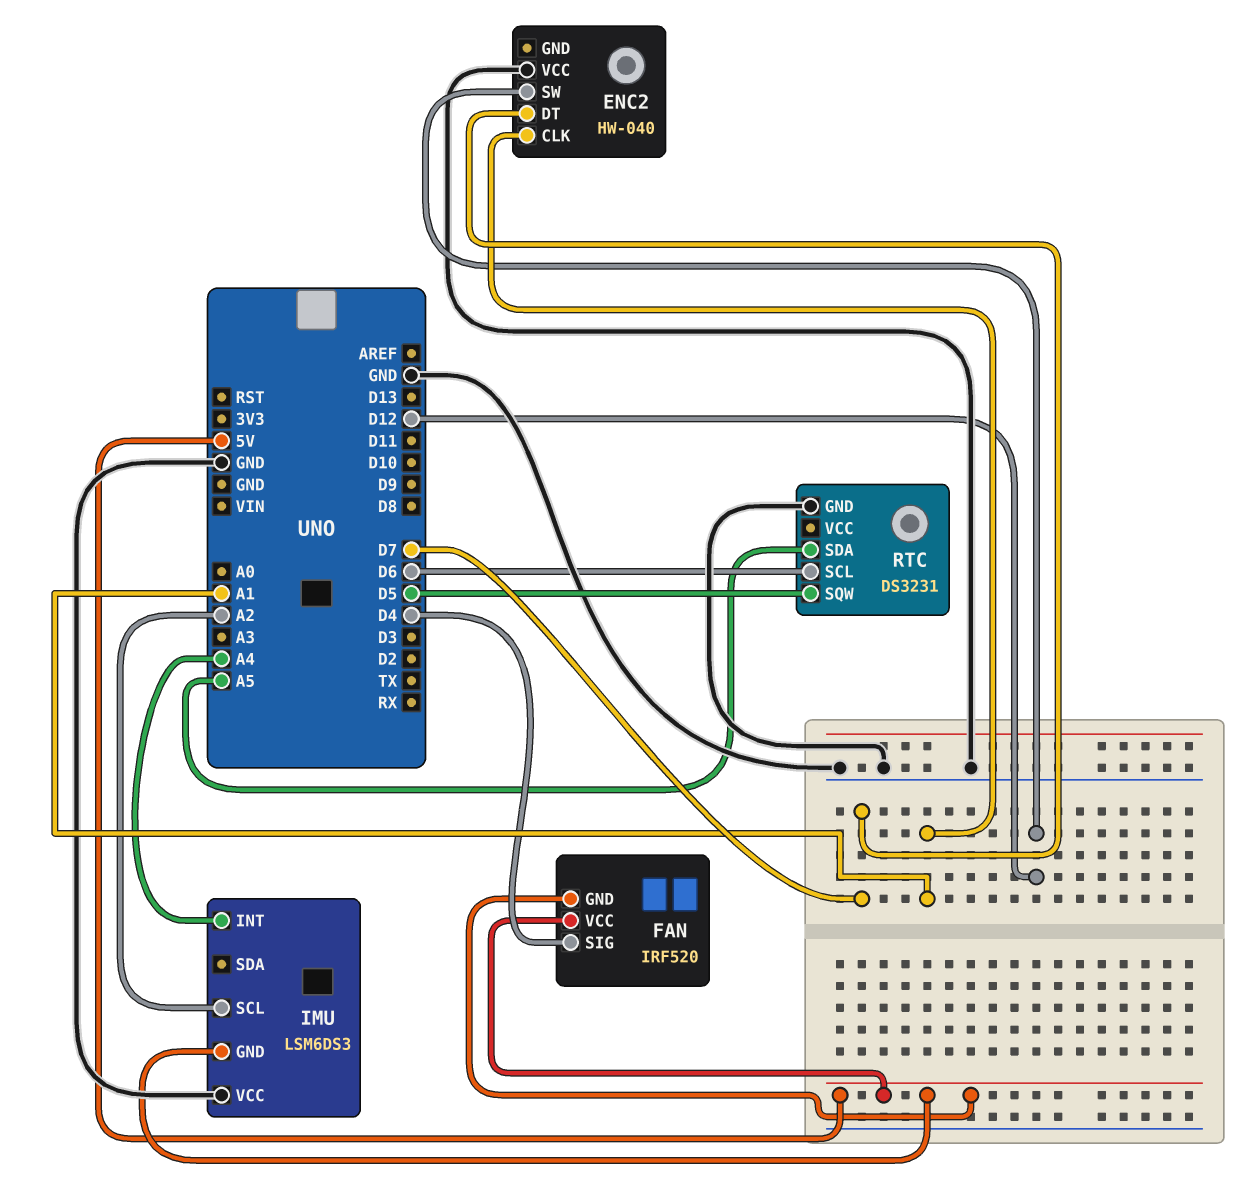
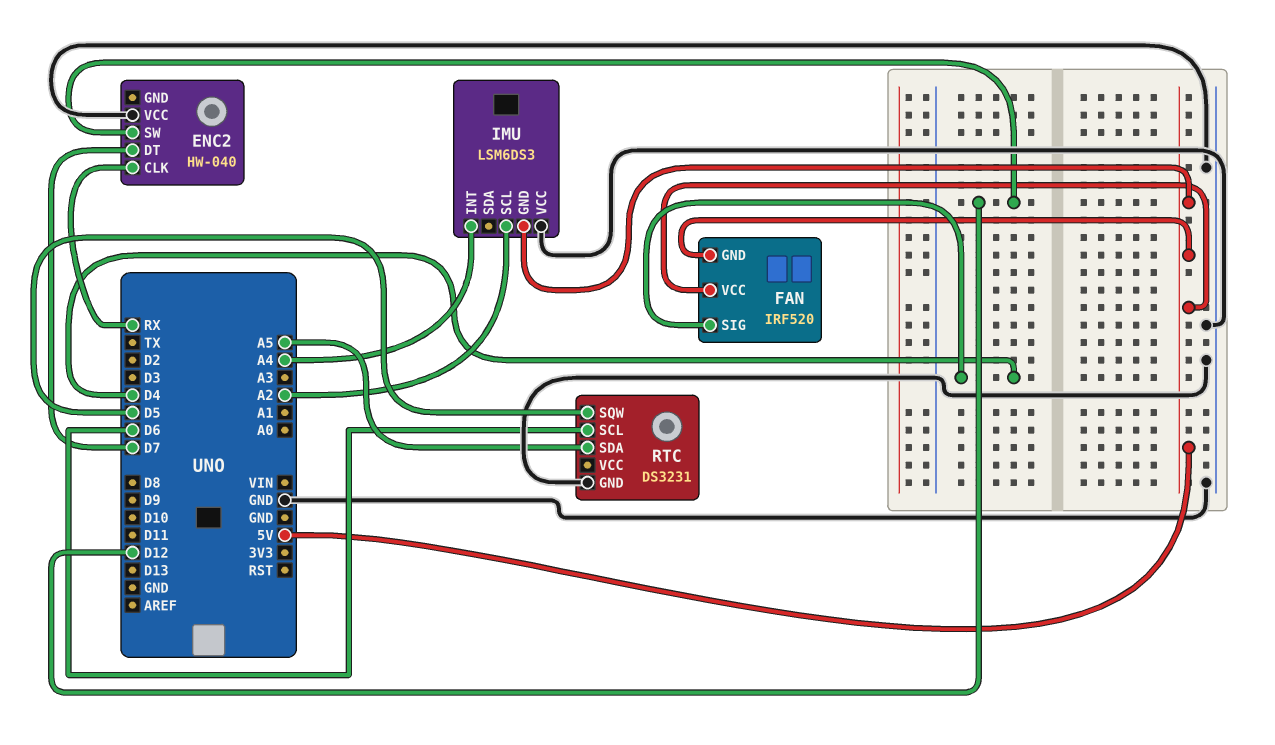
ENC2 pin CLK: A1 -> RX

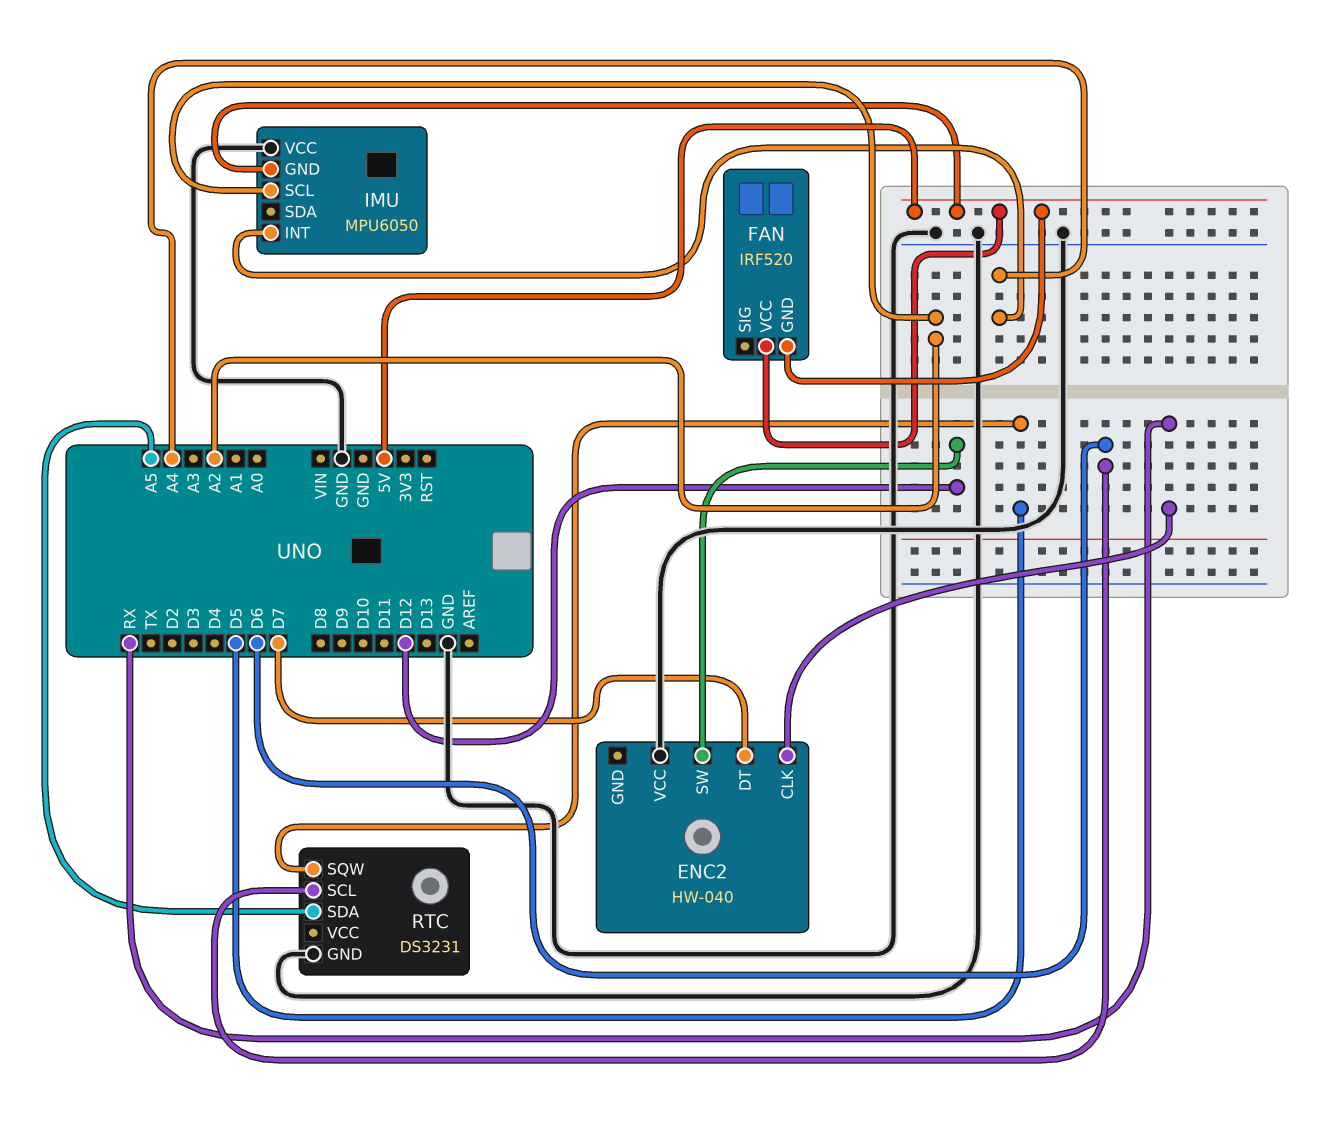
FAN pin SIG: D4 -> none
IMU: LSM6DS3 -> MPU6050

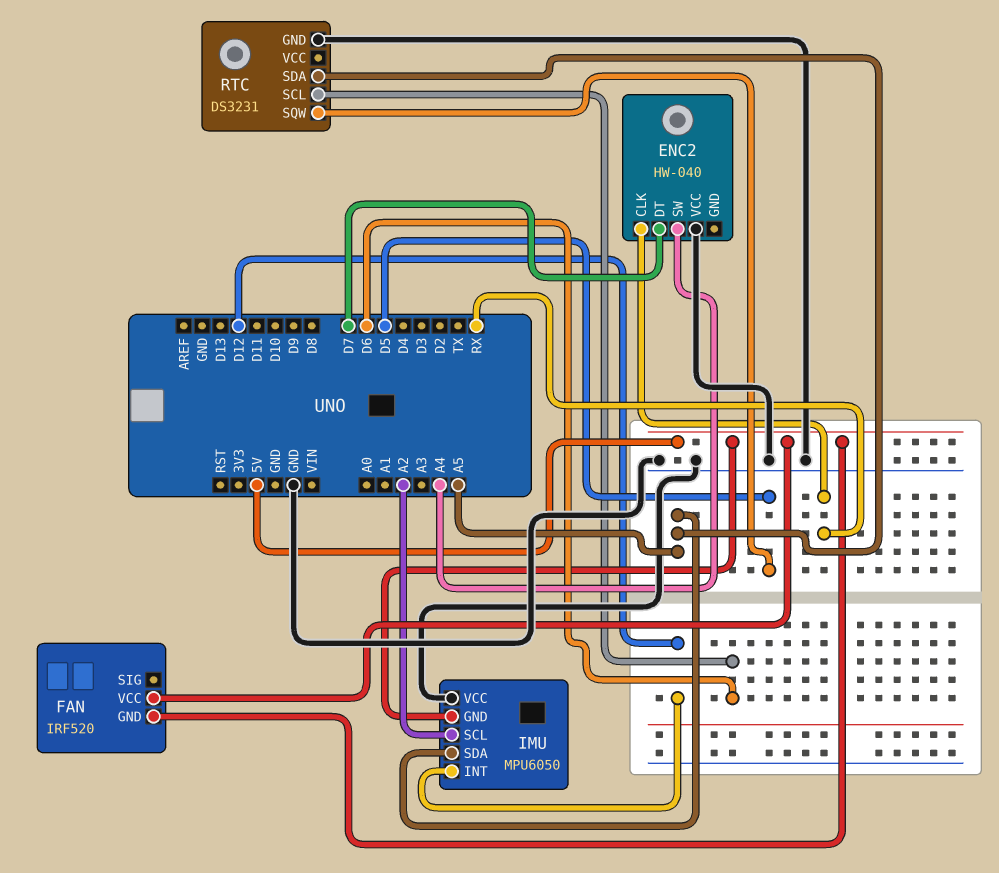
ENC2 pin SW: D12 -> A4
IMU pin INT: A4 -> D12
IMU pin SDA: none -> A5

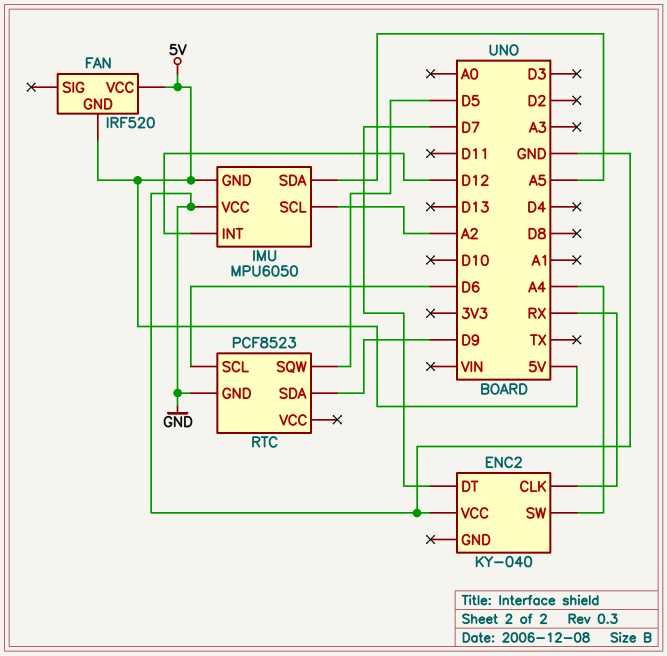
ENC2: HW-040 -> KY-040
RTC: DS3231 -> PCF8523
RTC pin SDA: A5 -> D9

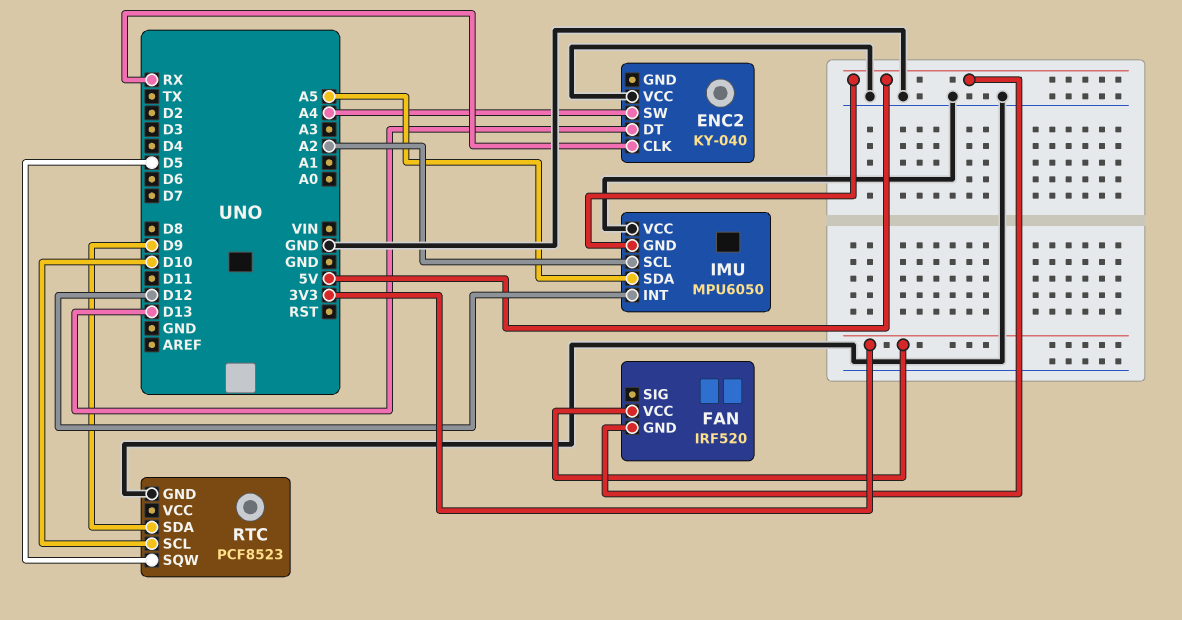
ENC2 pin DT: D7 -> D13
FAN pin VCC: 5V -> 3V3
RTC pin SCL: D6 -> D10

